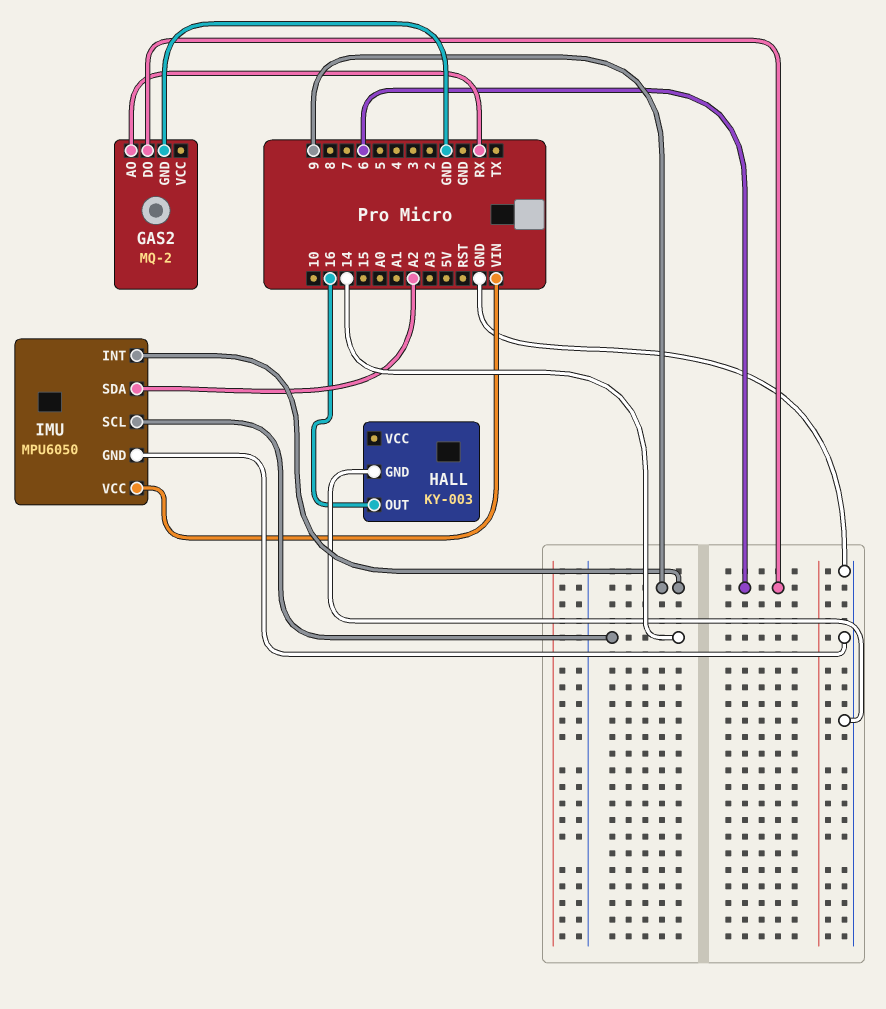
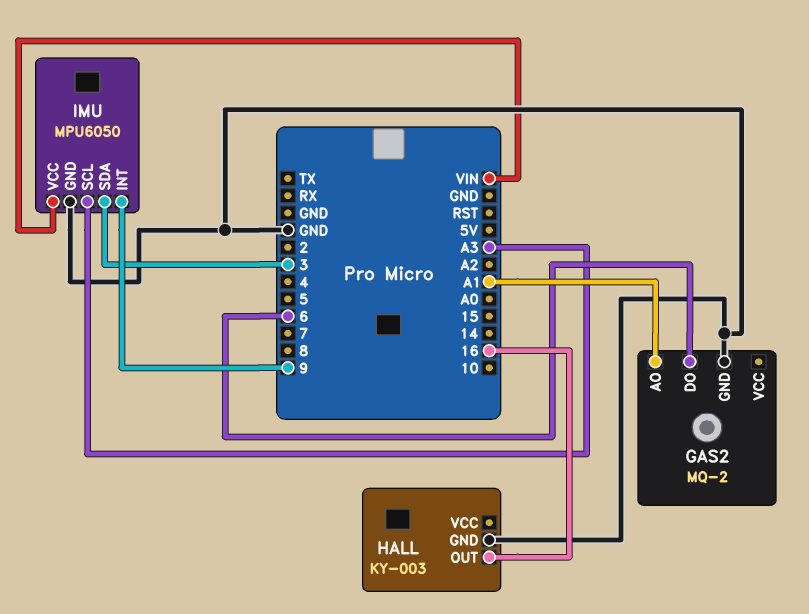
GAS2 pin AO: RX -> A1
IMU pin SCL: 14 -> A3
IMU pin SDA: A2 -> 3

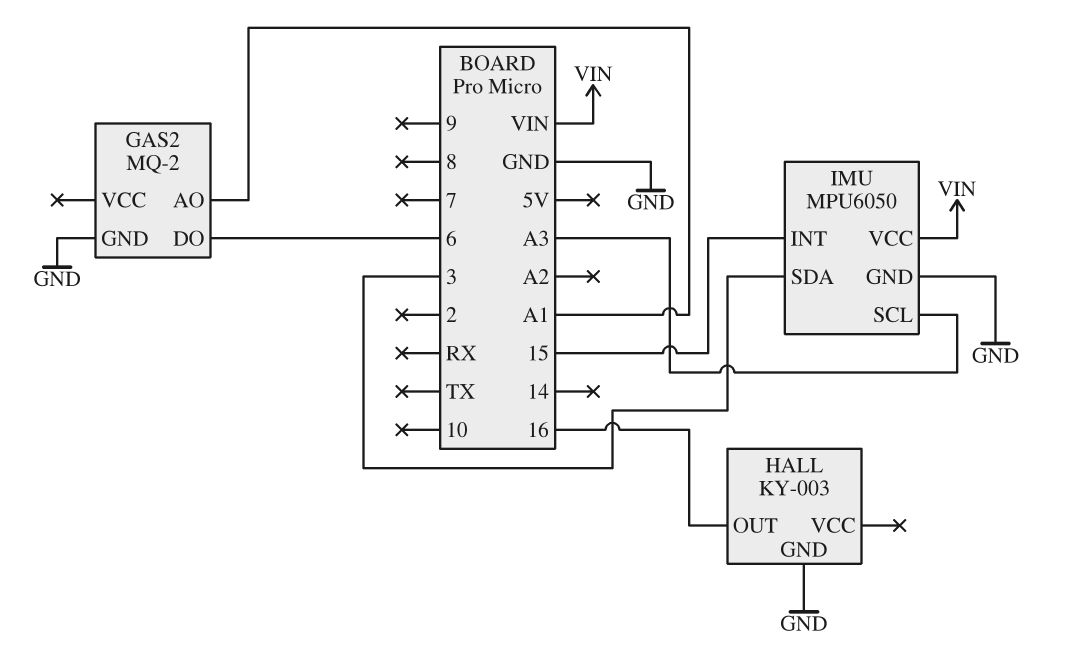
IMU pin INT: 9 -> 15

